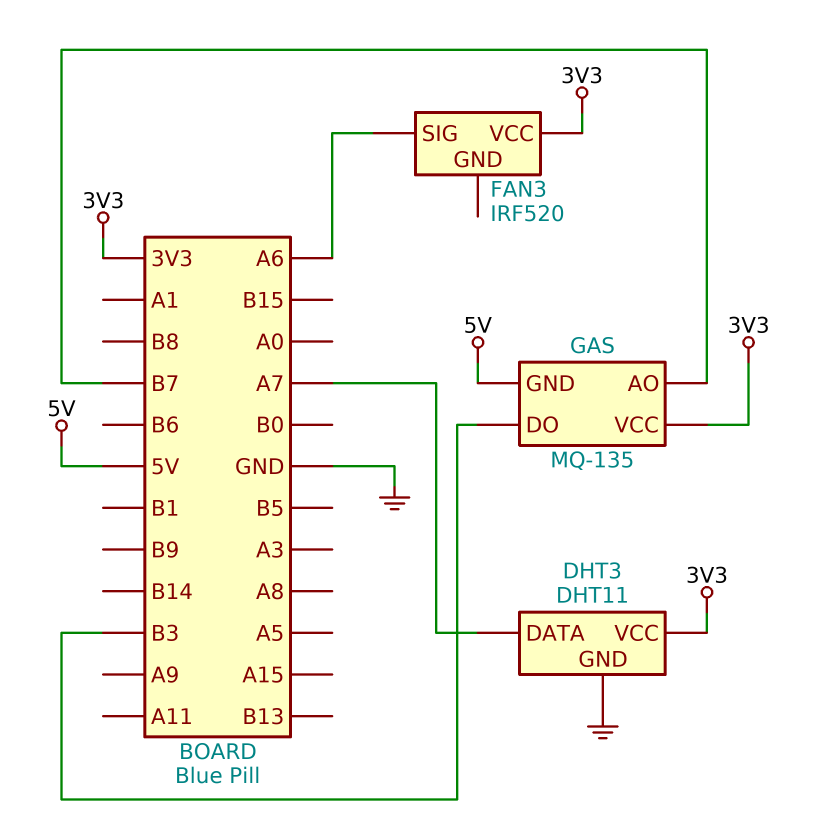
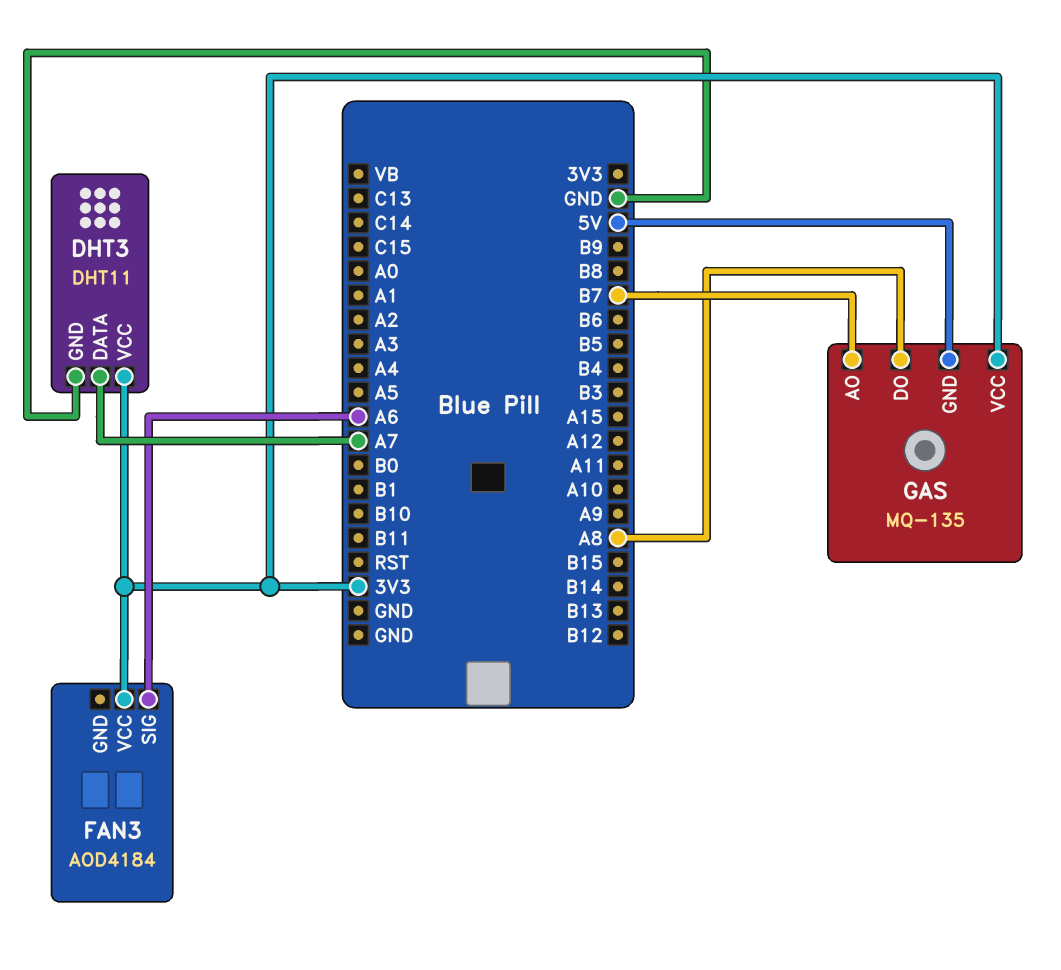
FAN3: IRF520 -> AOD4184
GAS pin DO: B3 -> A8

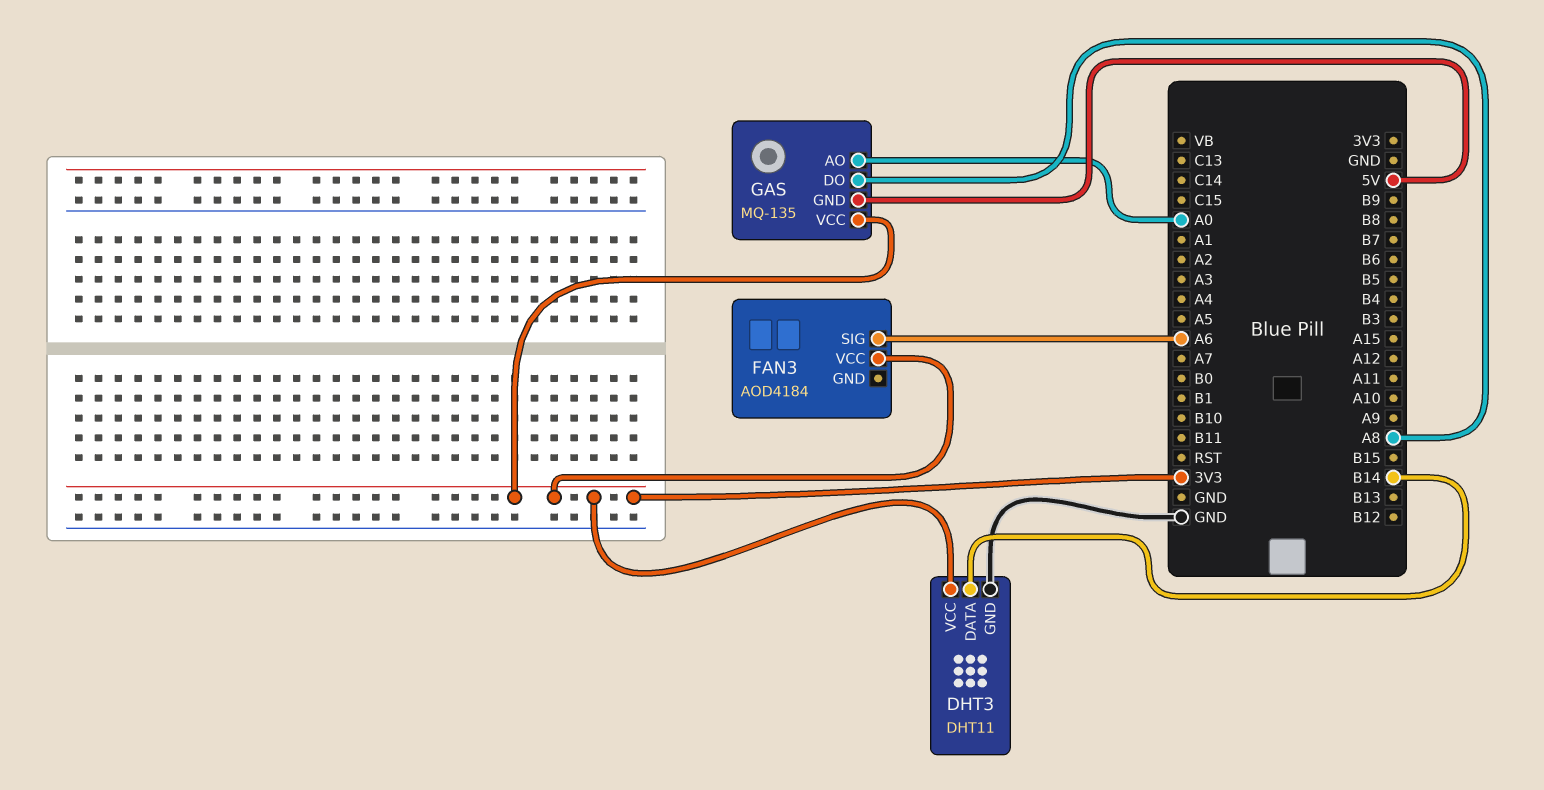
DHT3 pin DATA: A7 -> B14
GAS pin AO: B7 -> A0

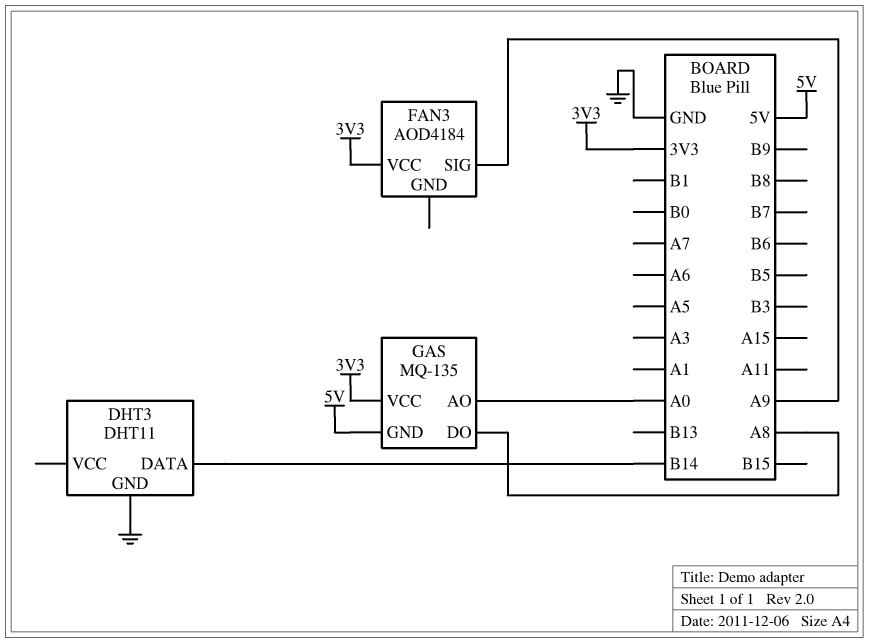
DHT3 pin VCC: 3V3 -> none
FAN3 pin SIG: A6 -> A9

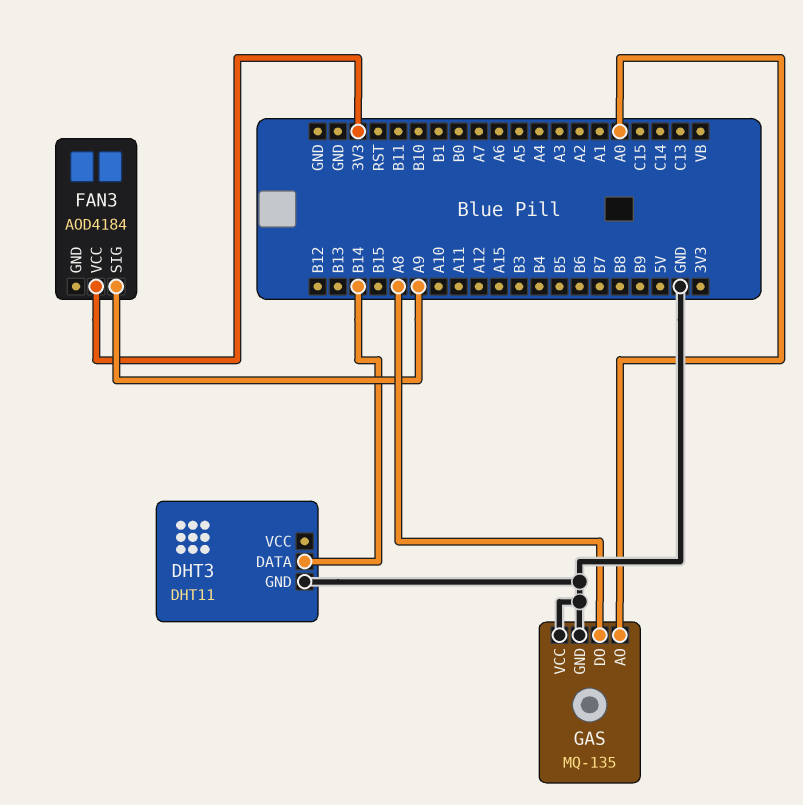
GAS pin GND: 5V -> GND
GAS pin VCC: 3V3 -> GND

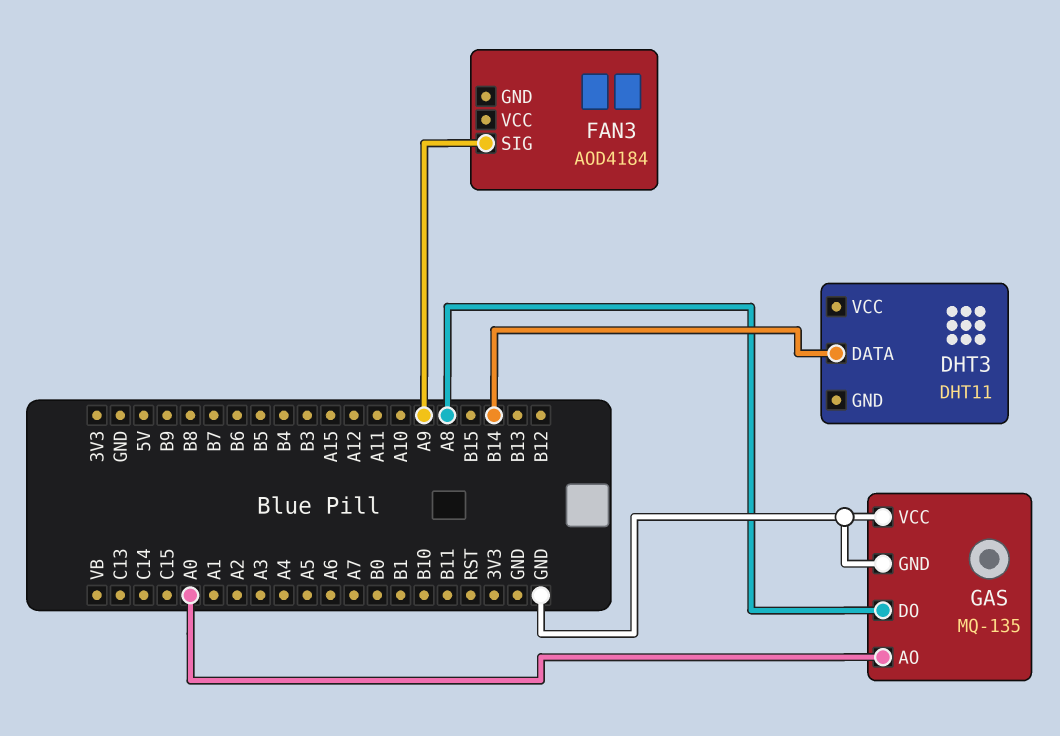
DHT3 pin GND: GND -> none
FAN3 pin VCC: 3V3 -> none

